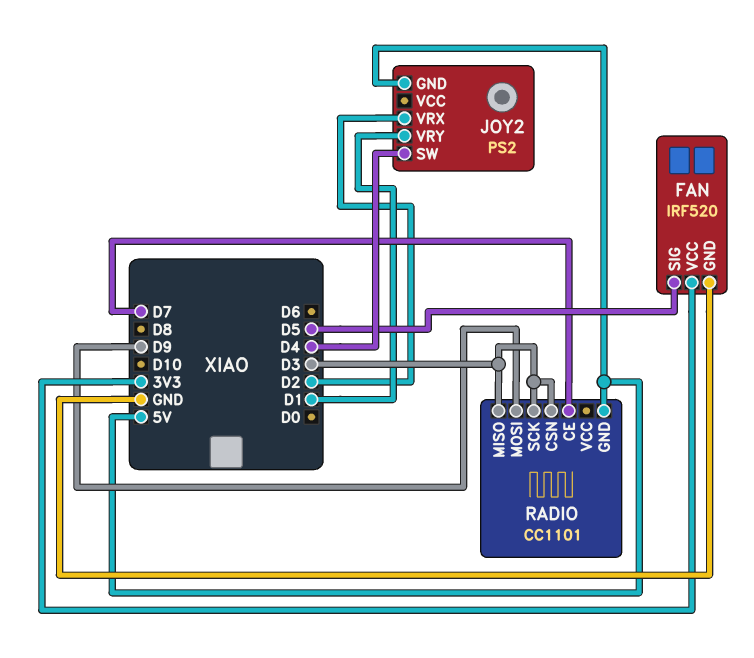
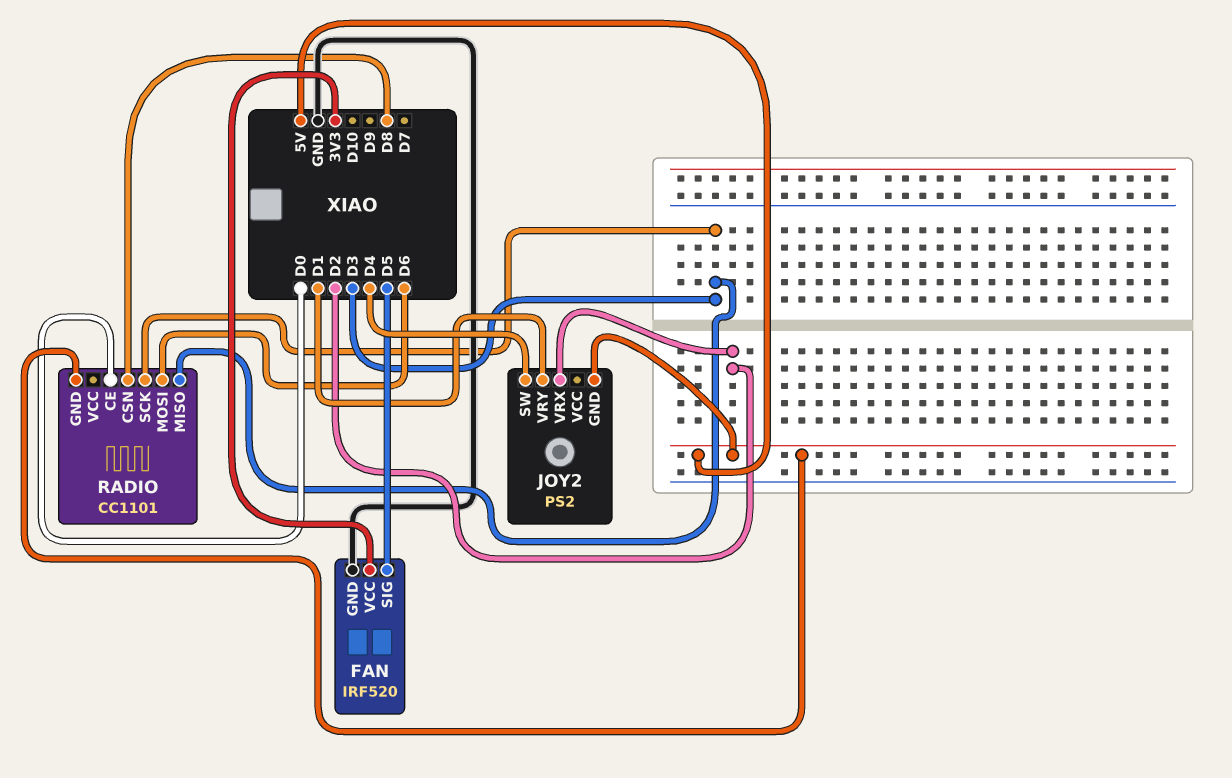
RADIO pin CE: D7 -> D0
RADIO pin CSN: D3 -> D8
RADIO pin MOSI: D9 -> D6

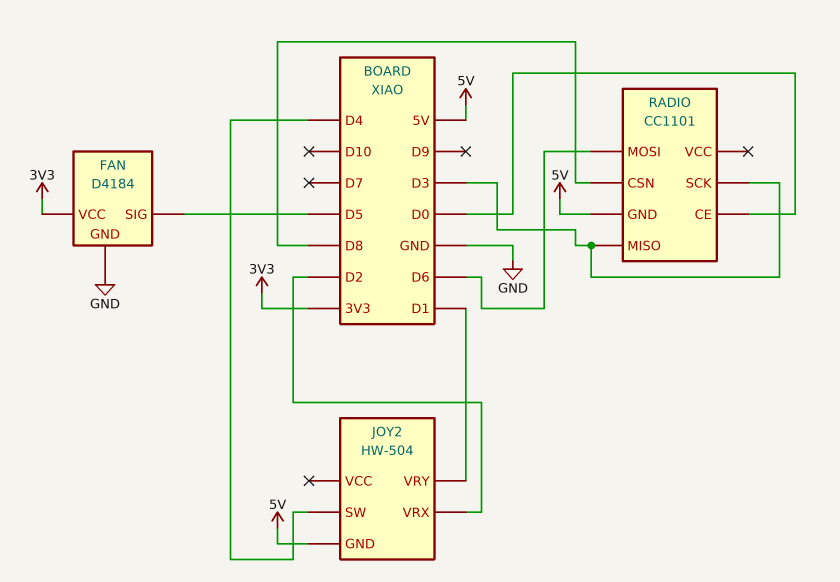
FAN: IRF520 -> D4184
JOY2: PS2 -> HW-504

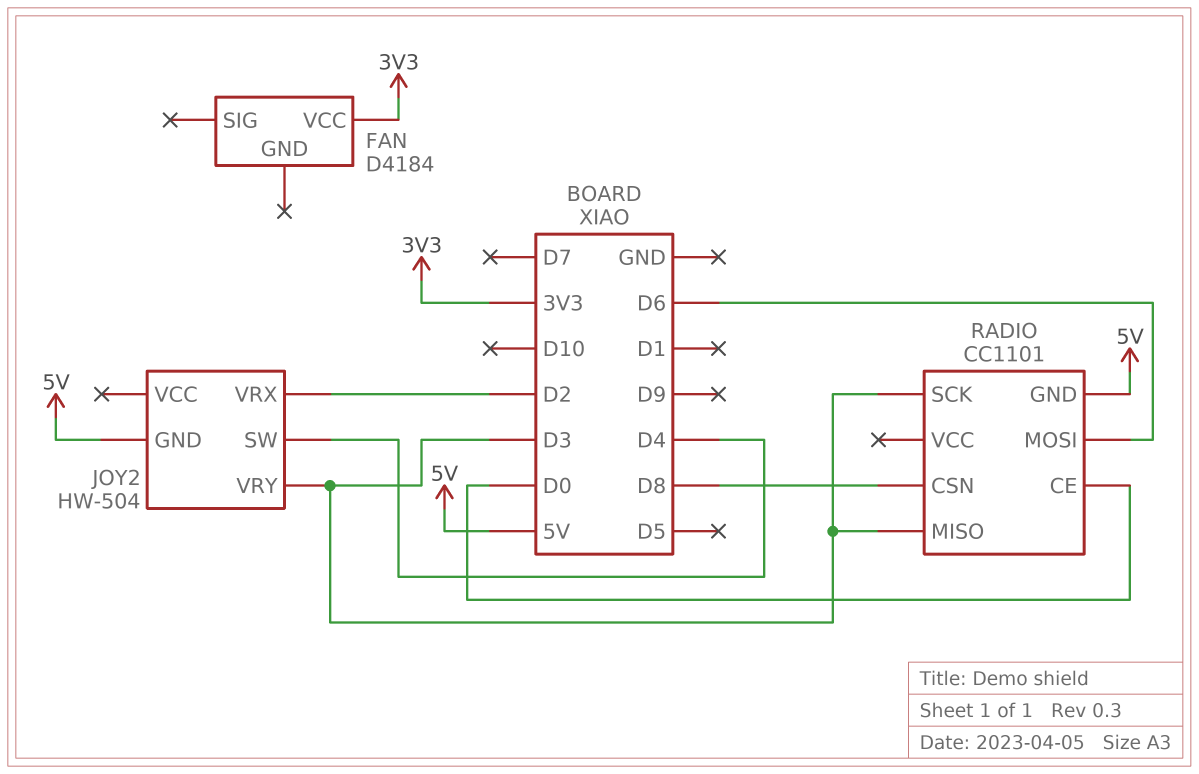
FAN pin GND: GND -> none
FAN pin SIG: D5 -> none
JOY2 pin VRY: D1 -> D3

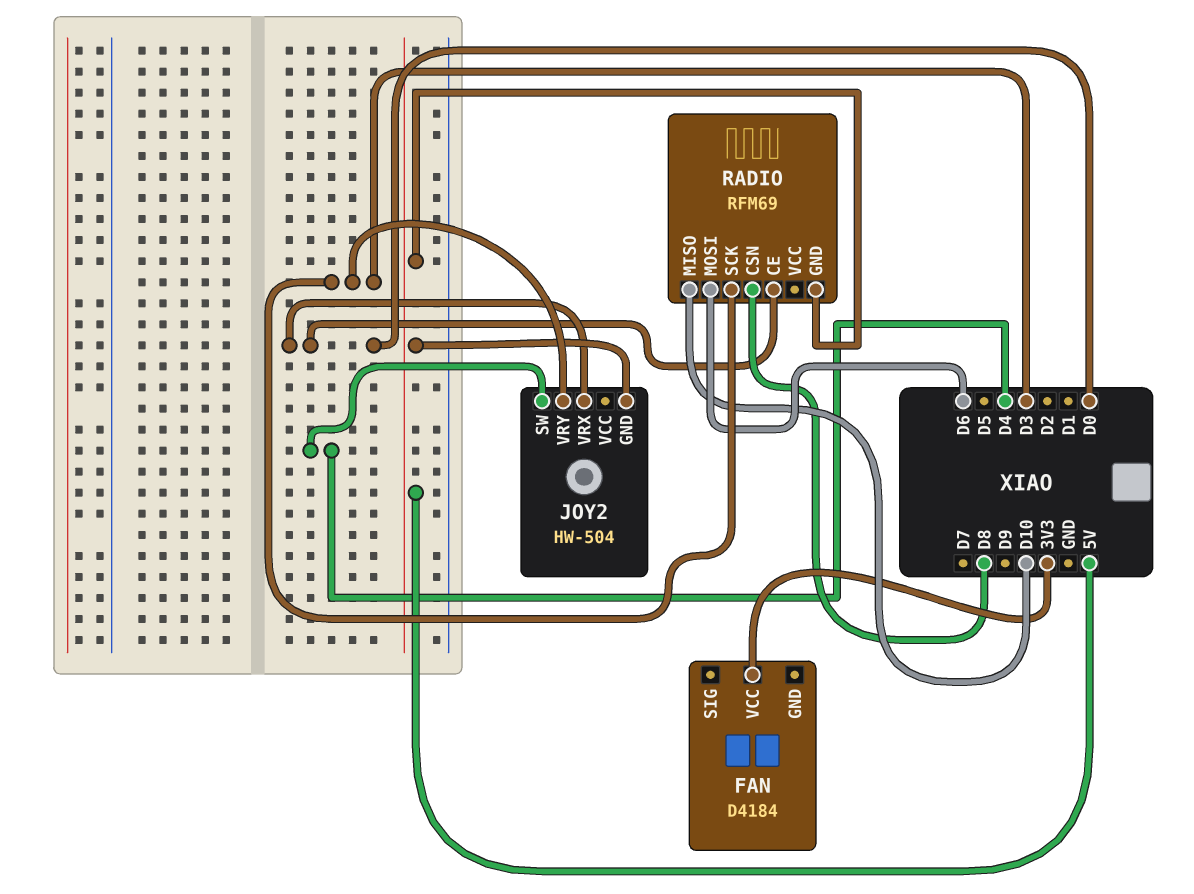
JOY2 pin VRX: D2 -> D0
RADIO: CC1101 -> RFM69
RADIO pin MISO: D3 -> D10

